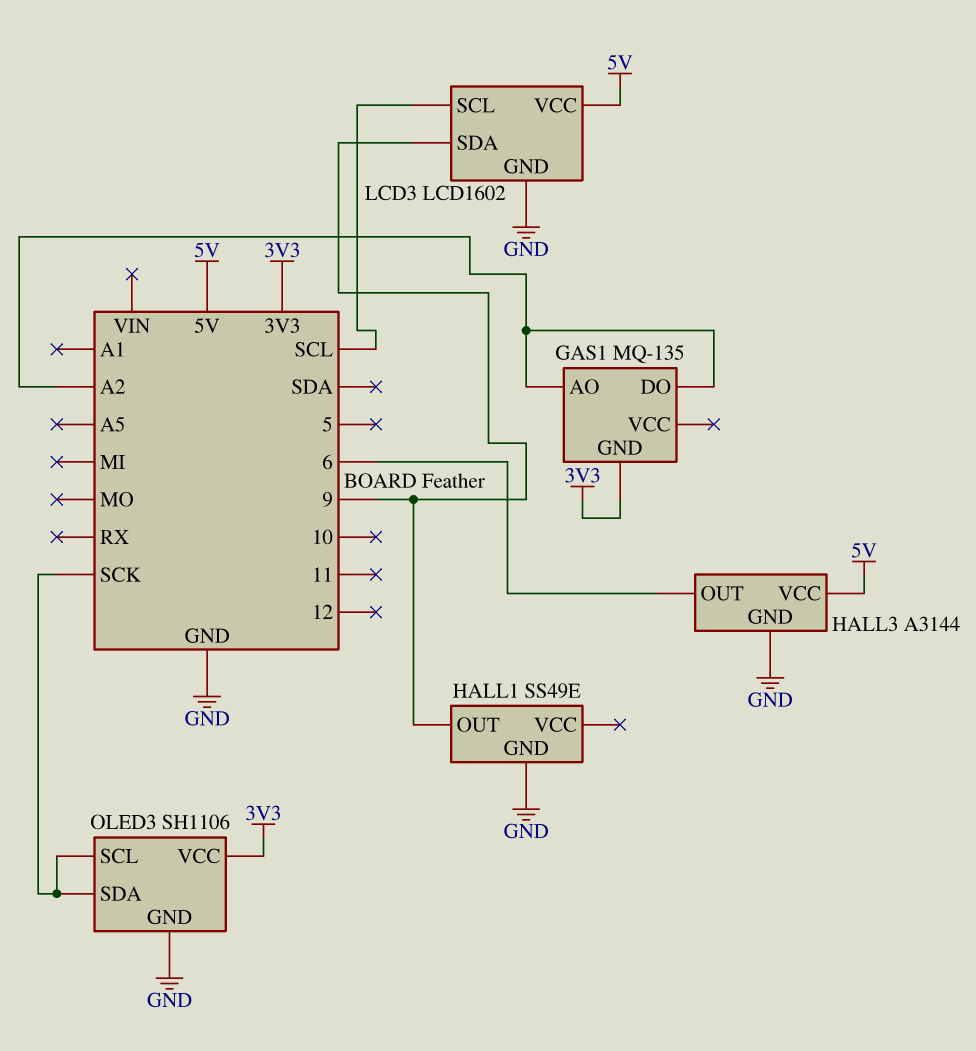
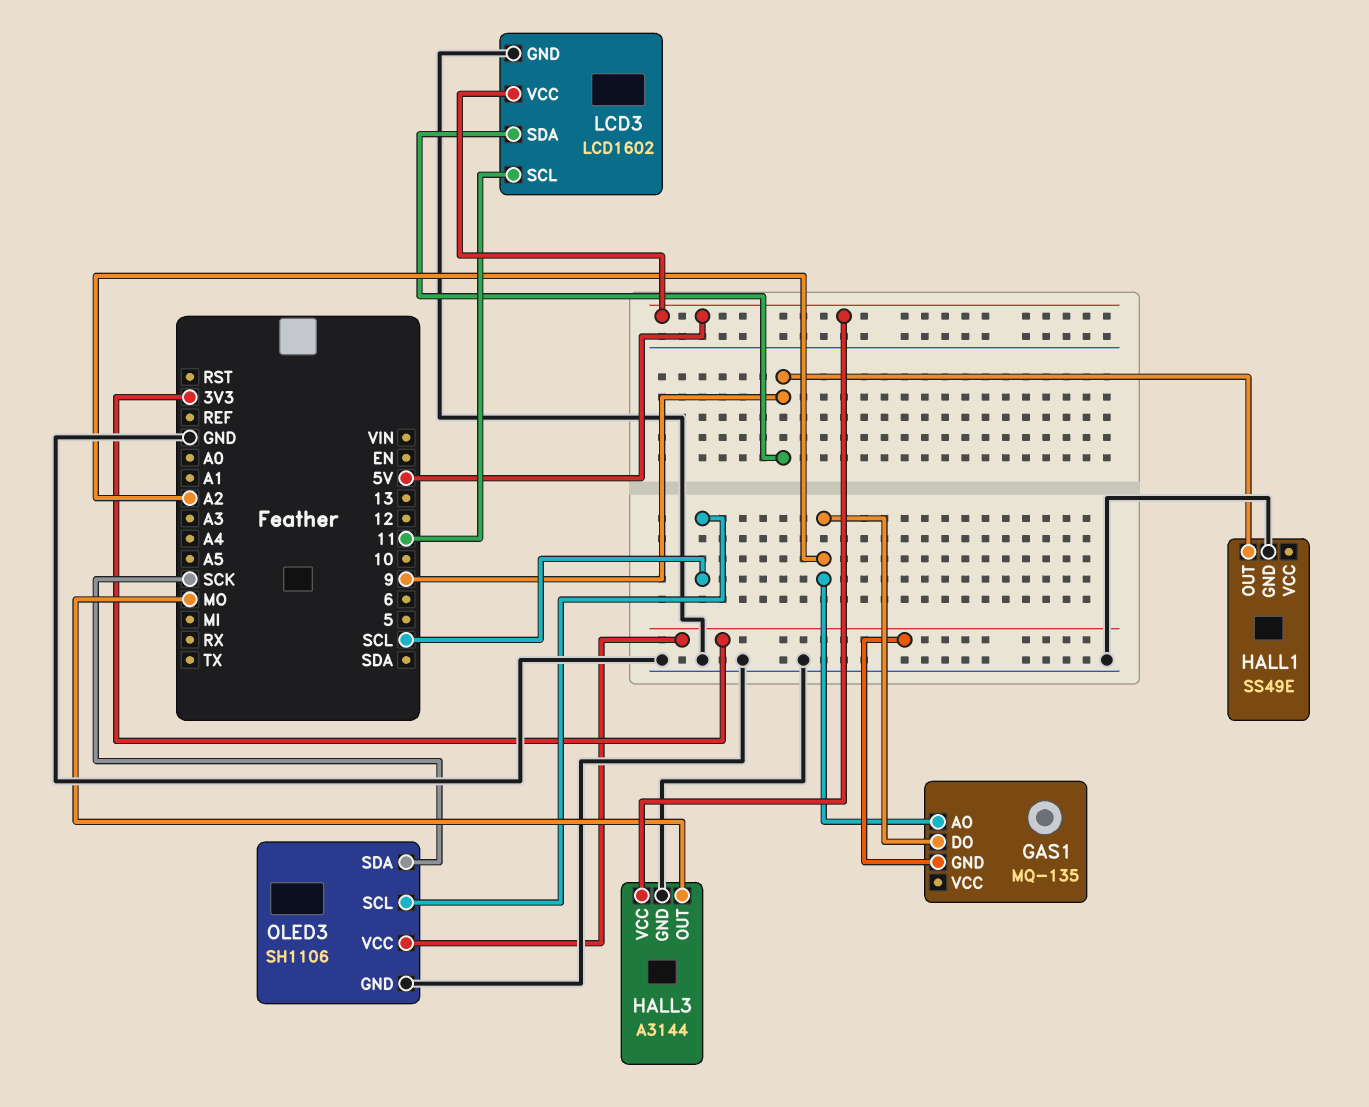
HALL3 pin OUT: 6 -> MO
LCD3 pin SCL: SCL -> 11
OLED3 pin SCL: SCK -> SCL

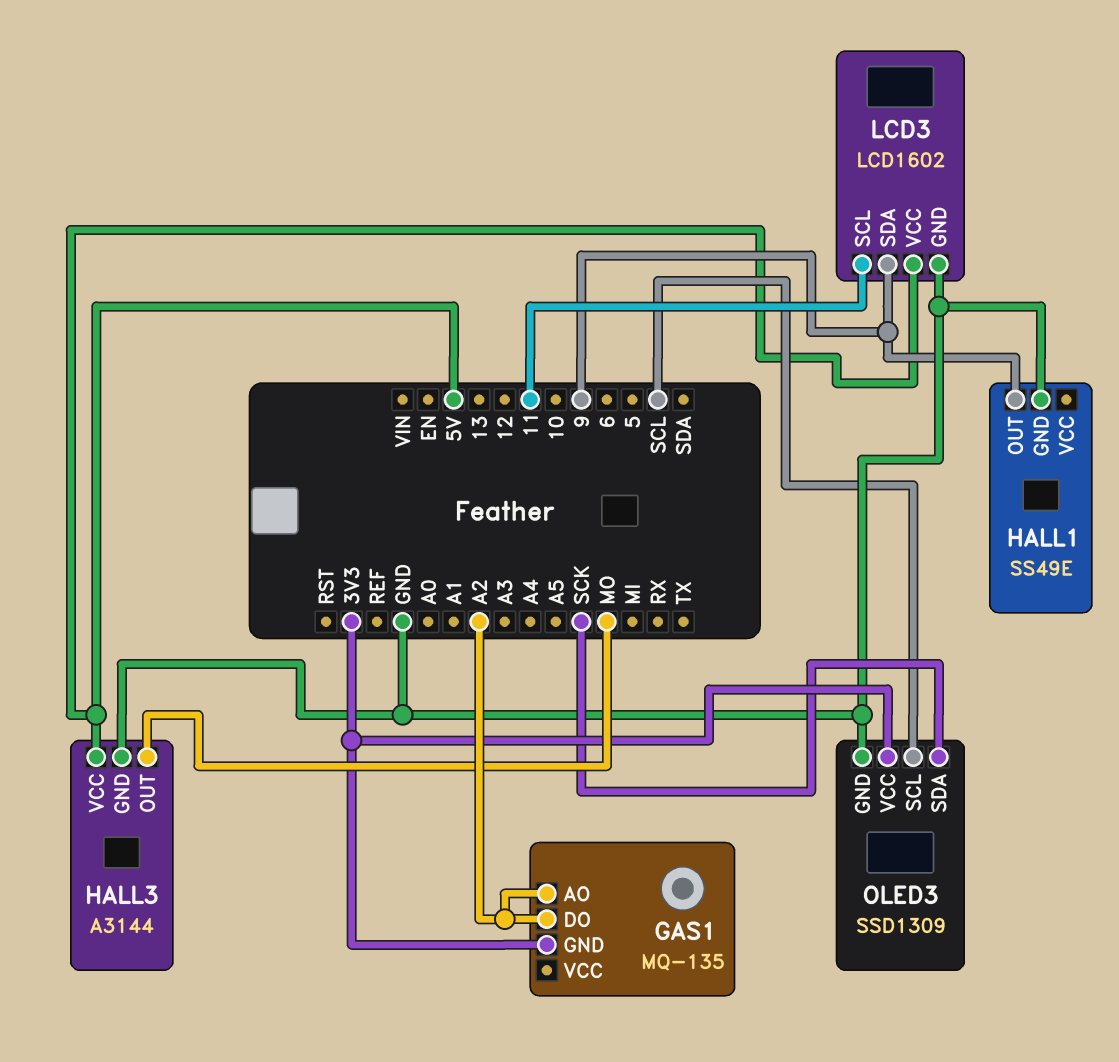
OLED3: SH1106 -> SSD1309

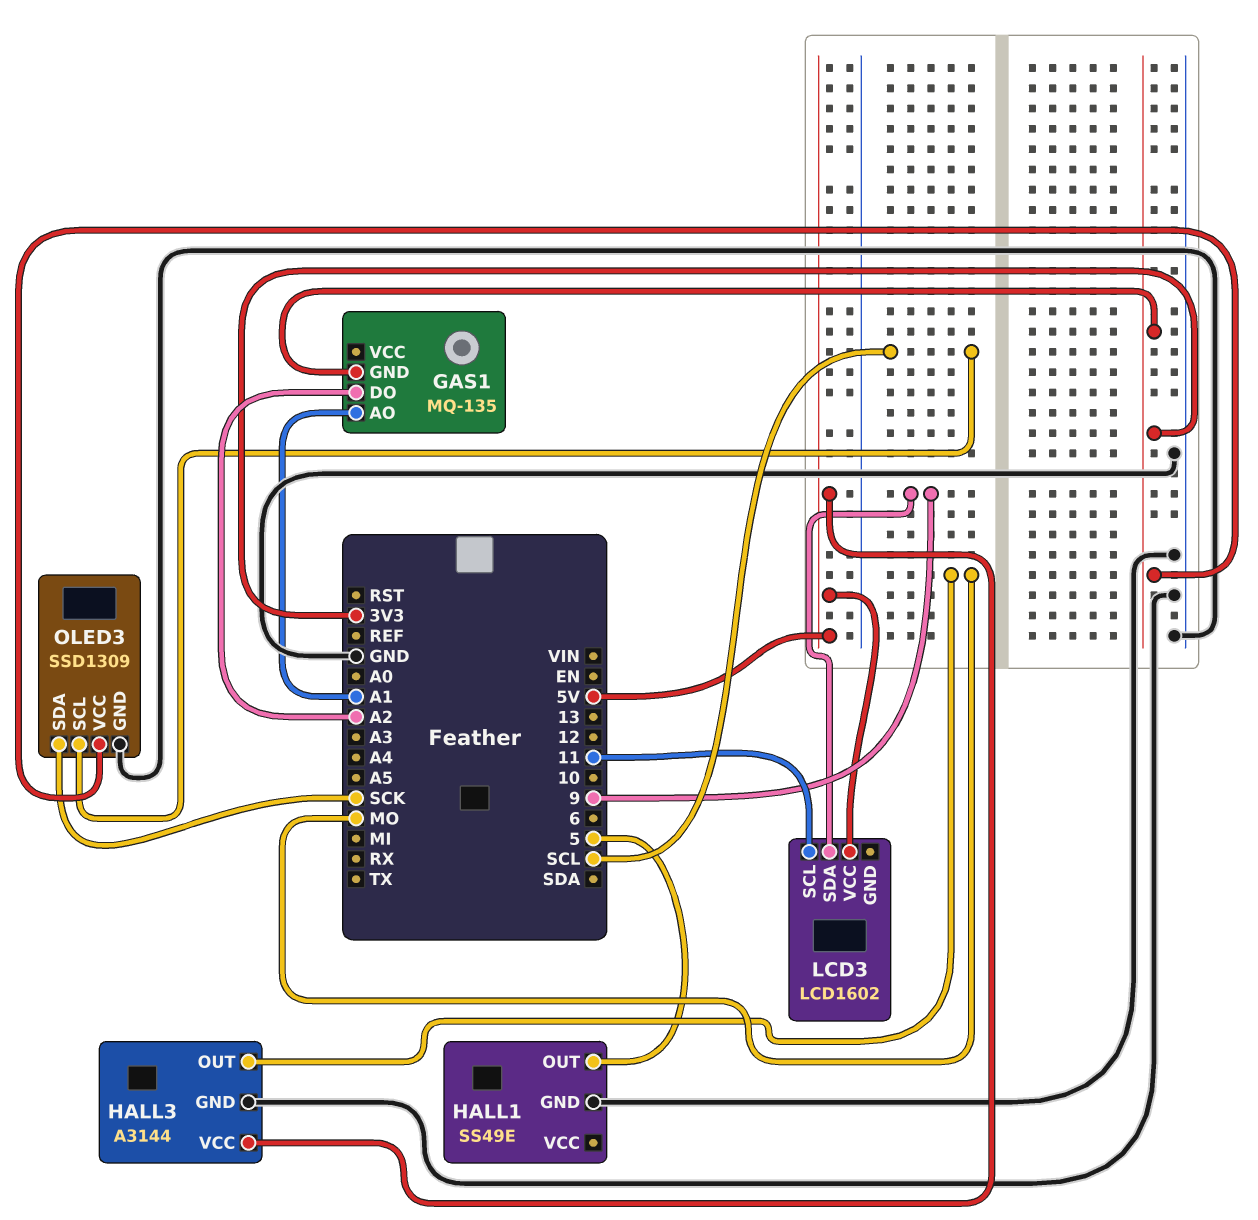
GAS1 pin AO: A2 -> A1
HALL1 pin OUT: 9 -> 5
LCD3 pin GND: GND -> none

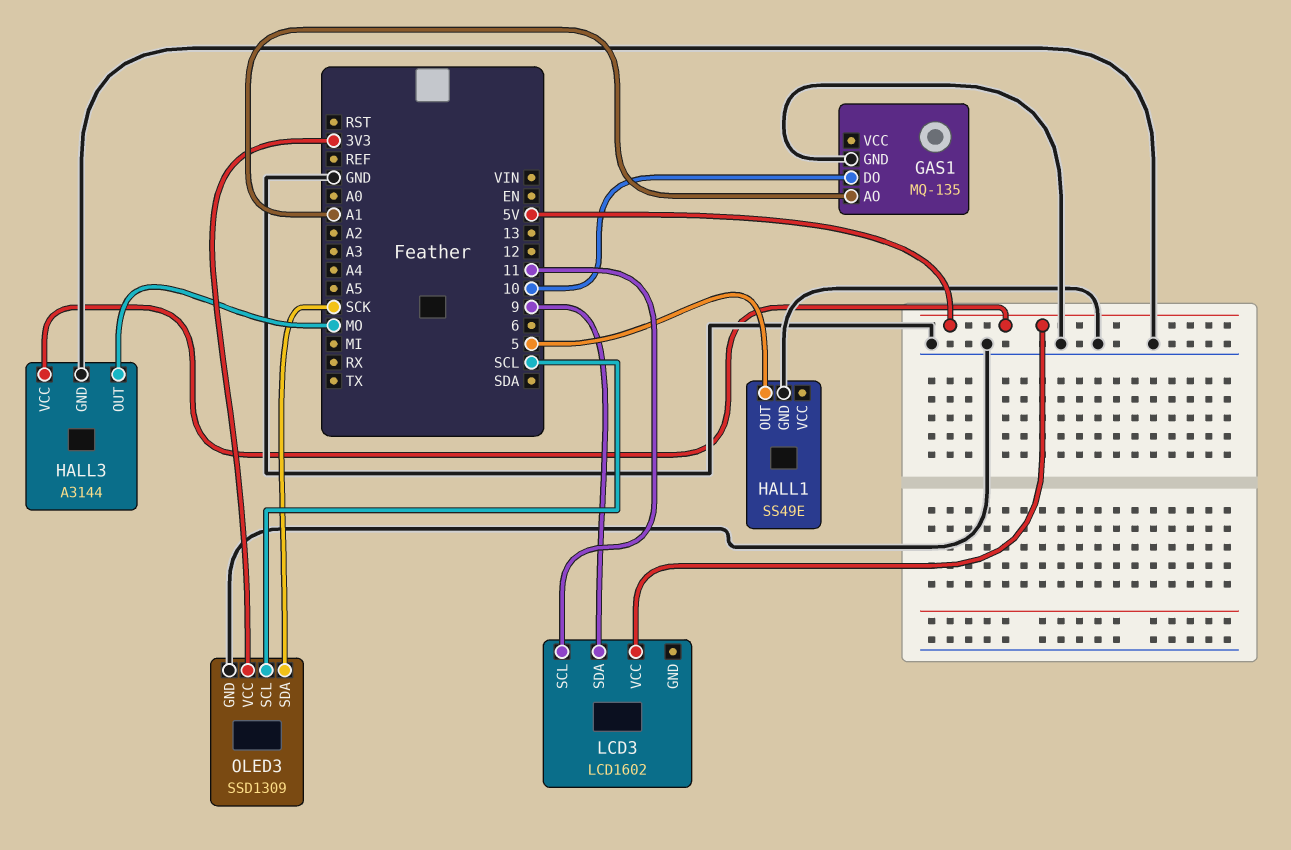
GAS1 pin DO: A2 -> 10
GAS1 pin GND: 3V3 -> GND

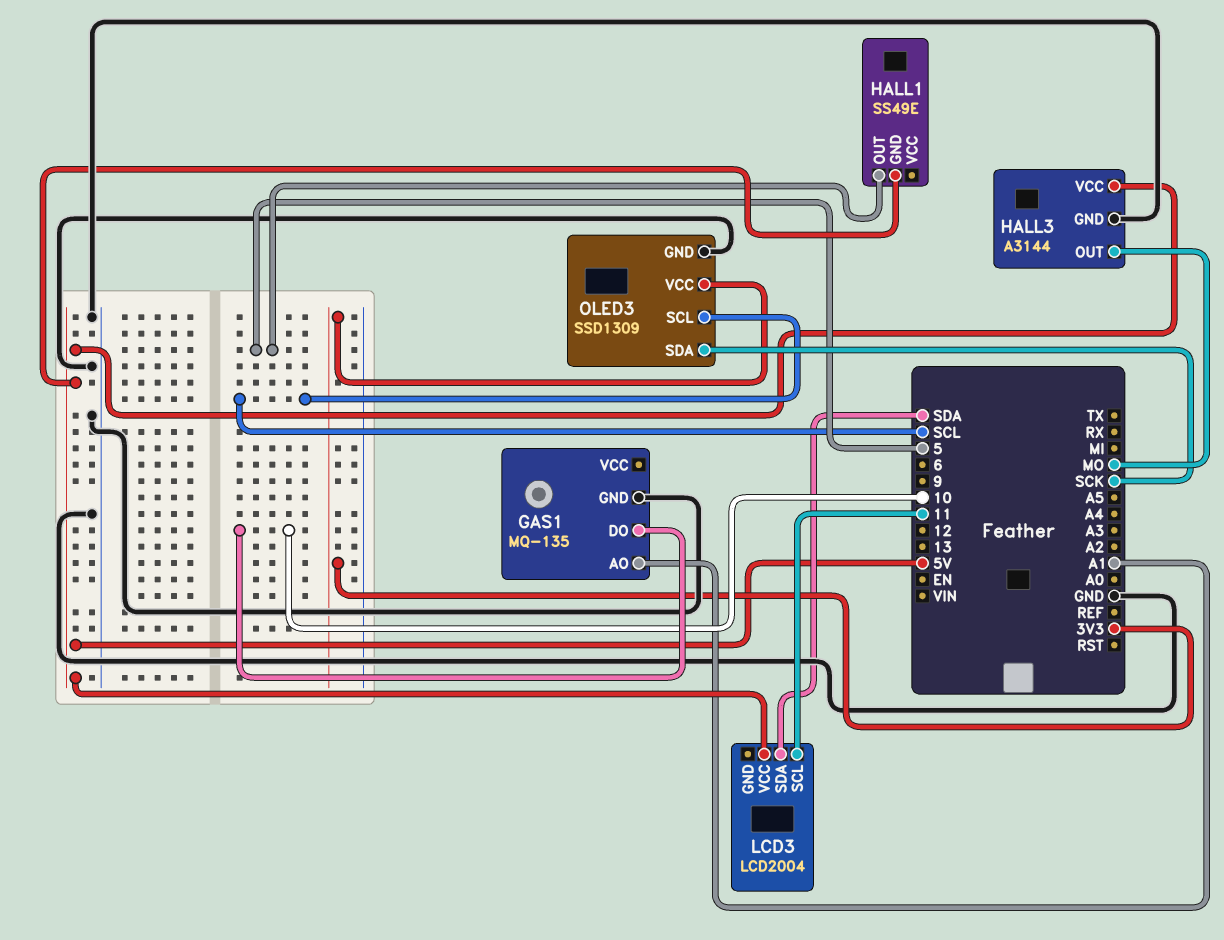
HALL1 pin GND: GND -> 5V
LCD3: LCD1602 -> LCD2004
LCD3 pin SDA: 9 -> SDA

